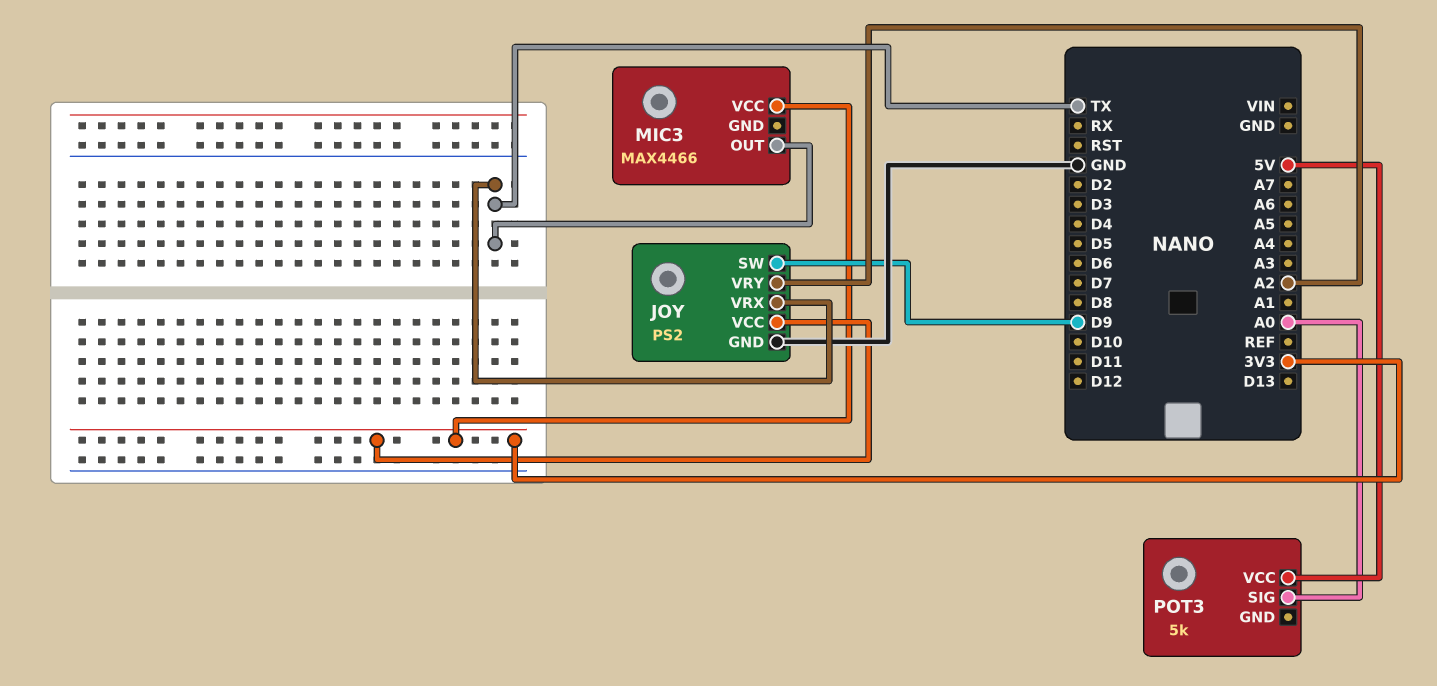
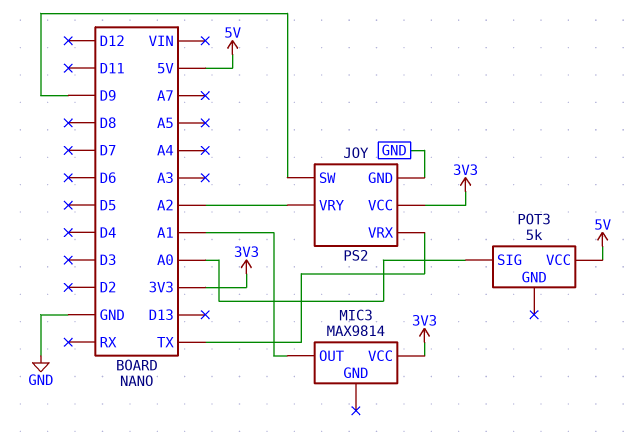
MIC3: MAX4466 -> MAX9814
MIC3 pin OUT: TX -> A1

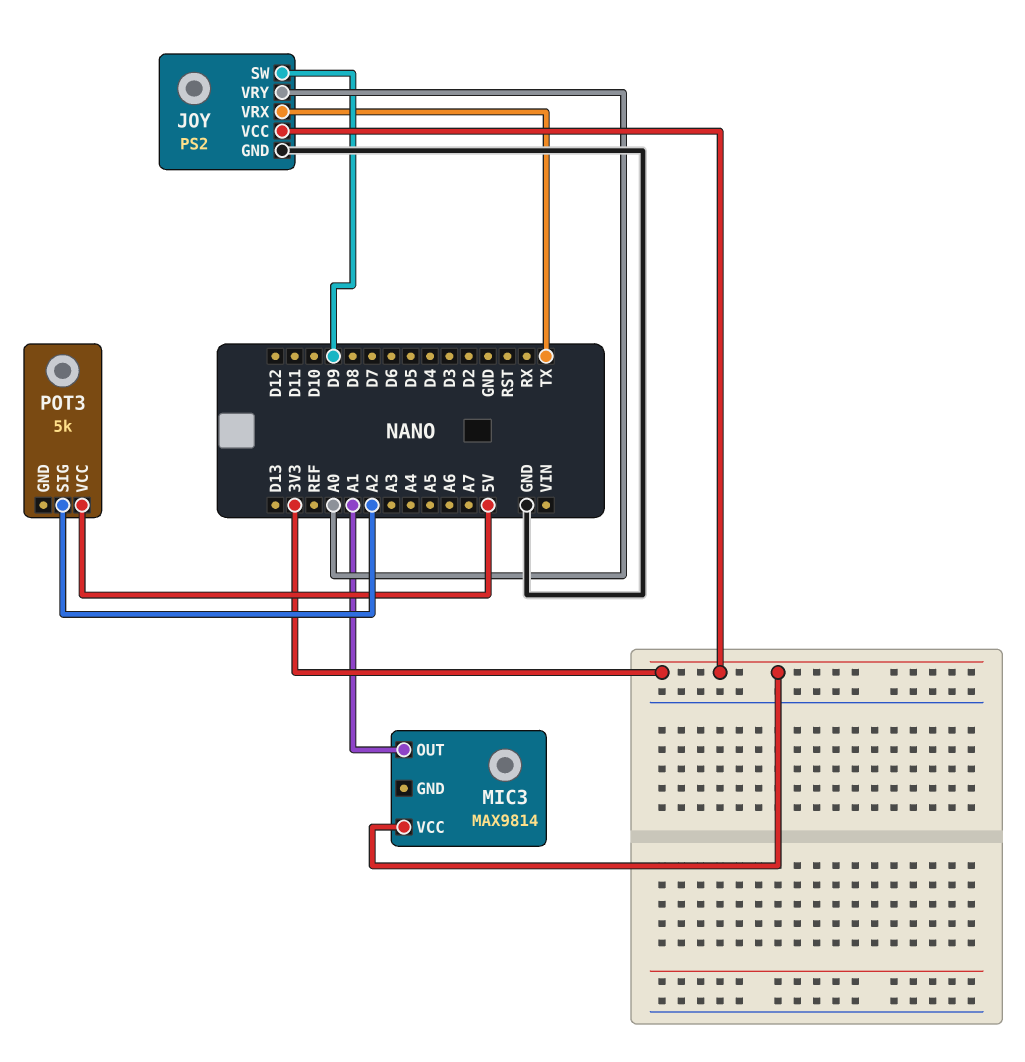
JOY pin VRY: A2 -> A0
POT3 pin SIG: A0 -> A2

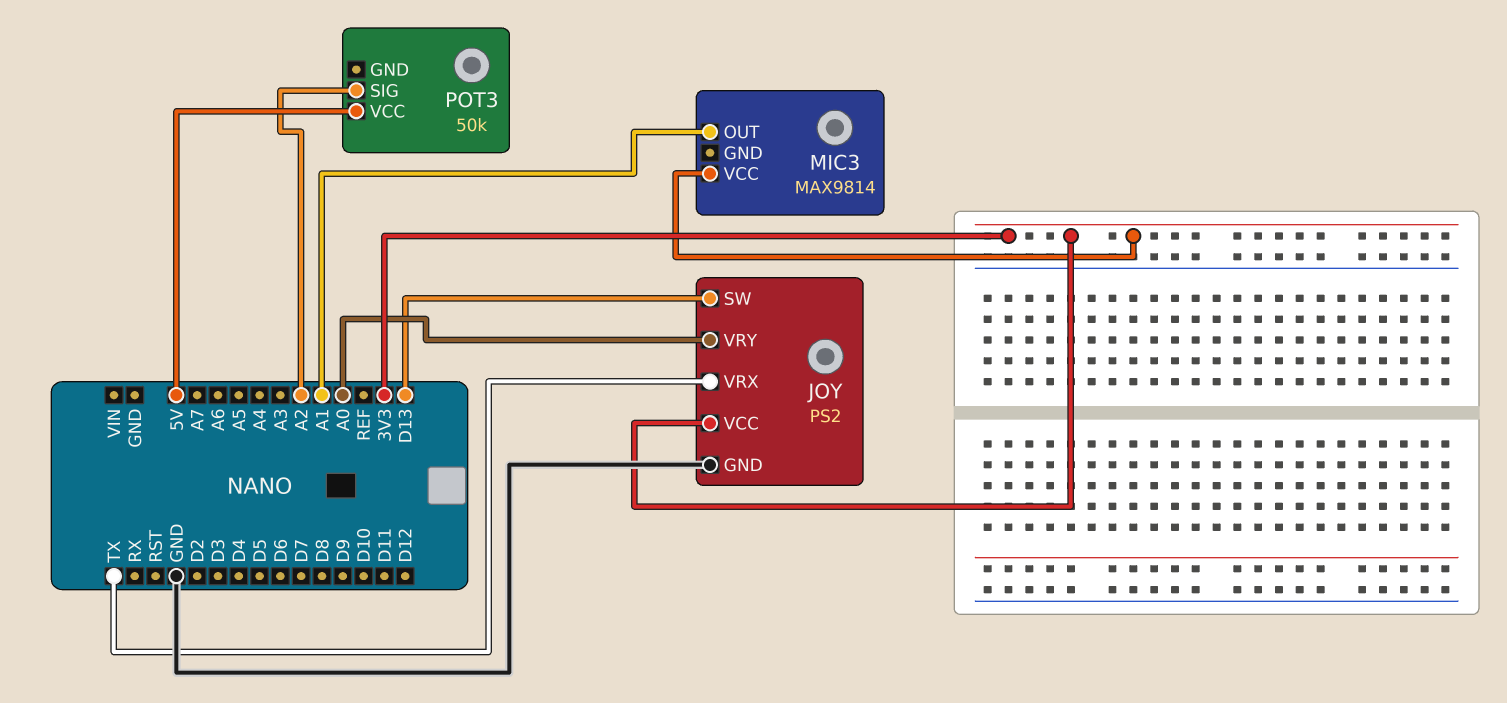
JOY pin SW: D9 -> D13
POT3: 5k -> 50k

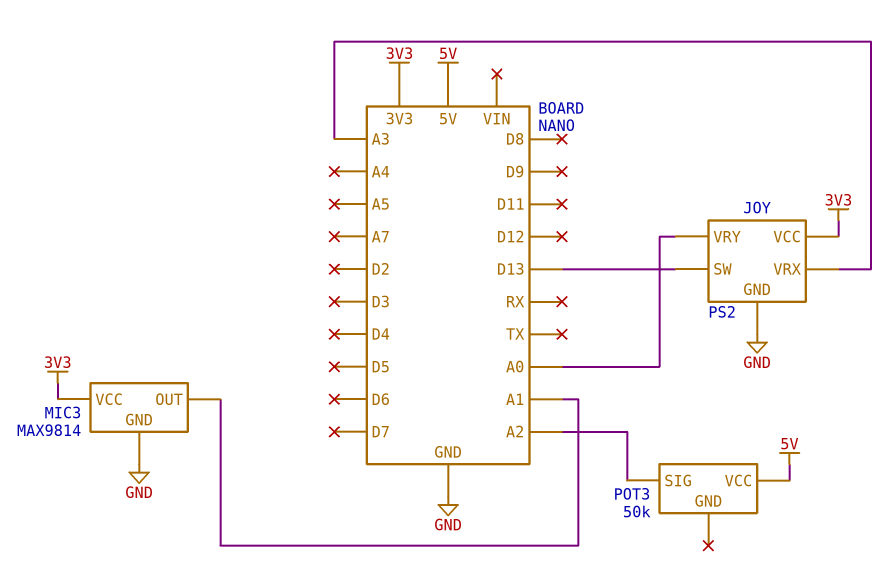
JOY pin VRX: TX -> A3
MIC3 pin GND: none -> GND

